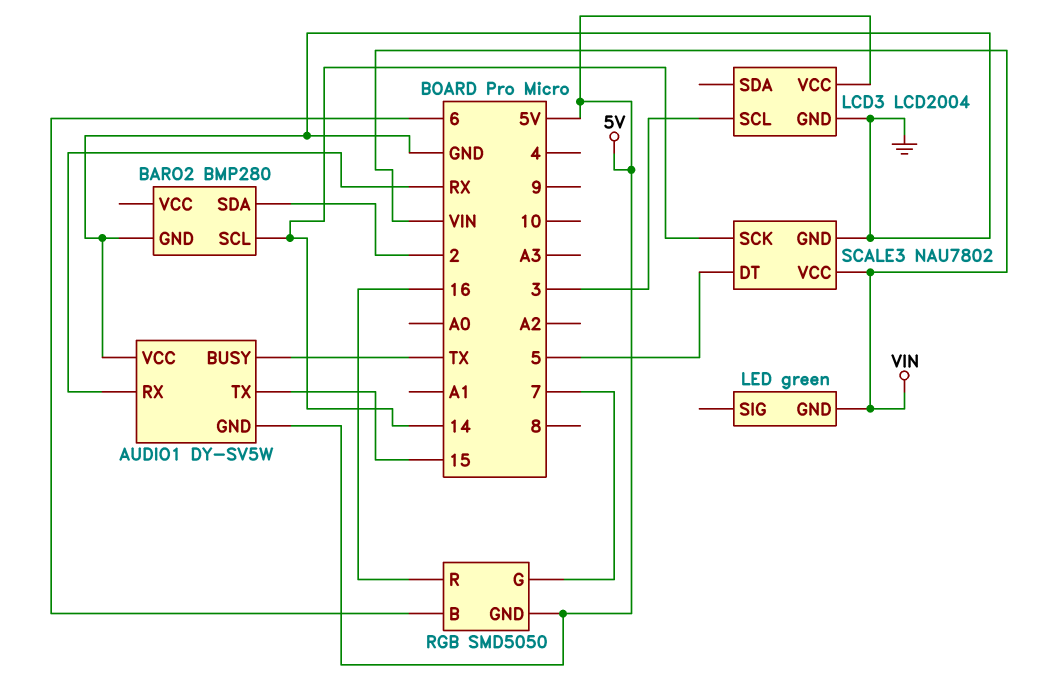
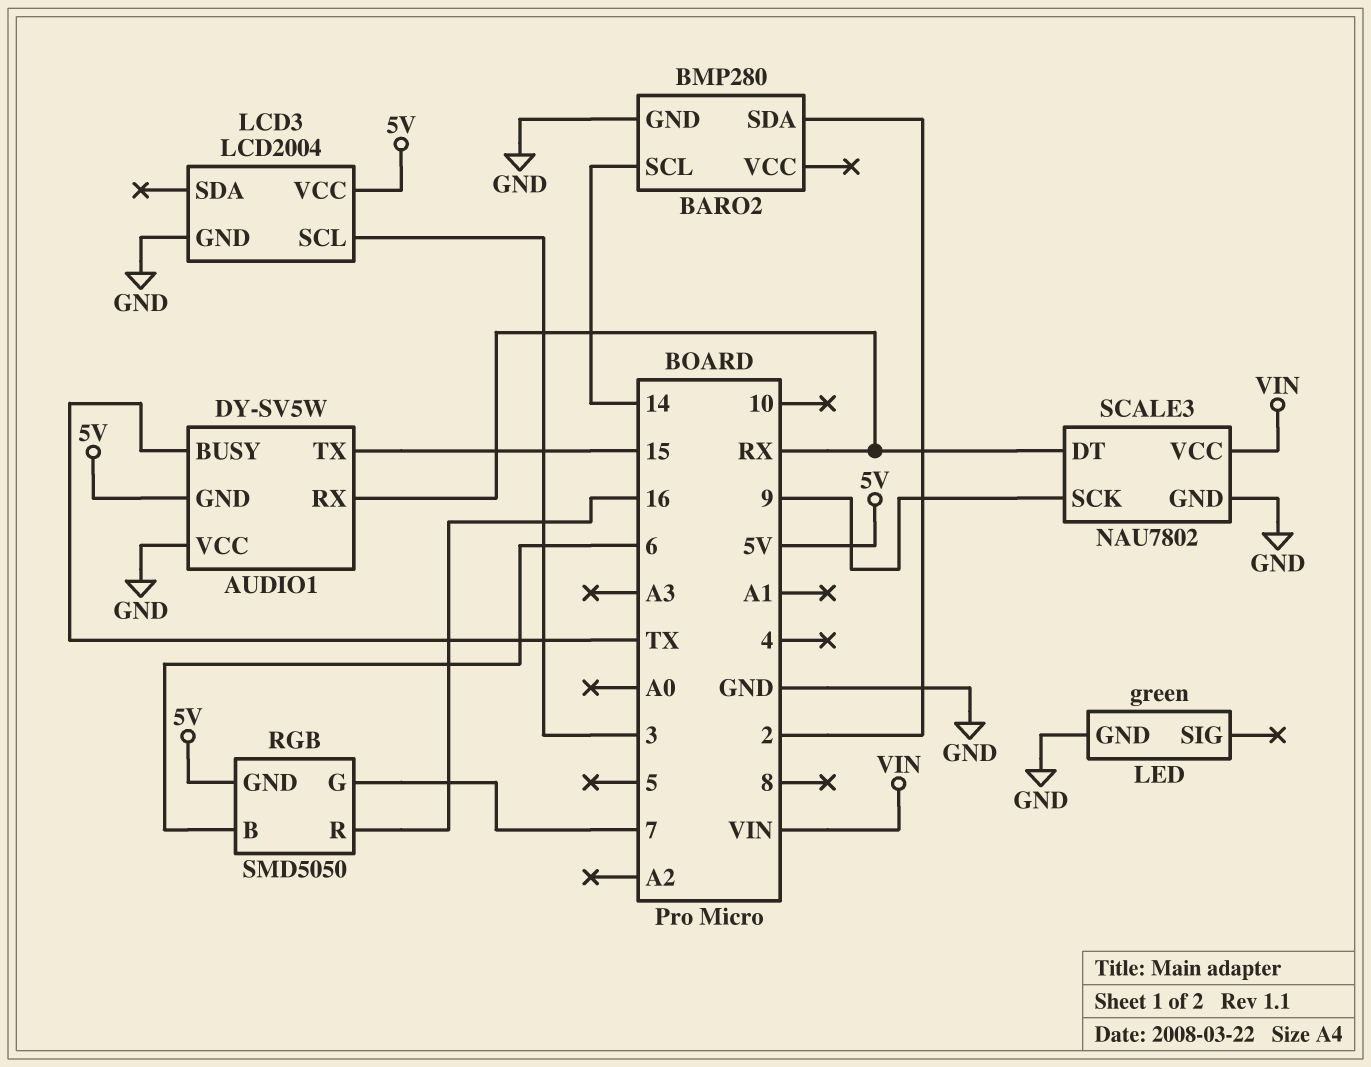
LED pin GND: VIN -> GND
SCALE3 pin DT: 5 -> RX
SCALE3 pin SCK: 14 -> 9

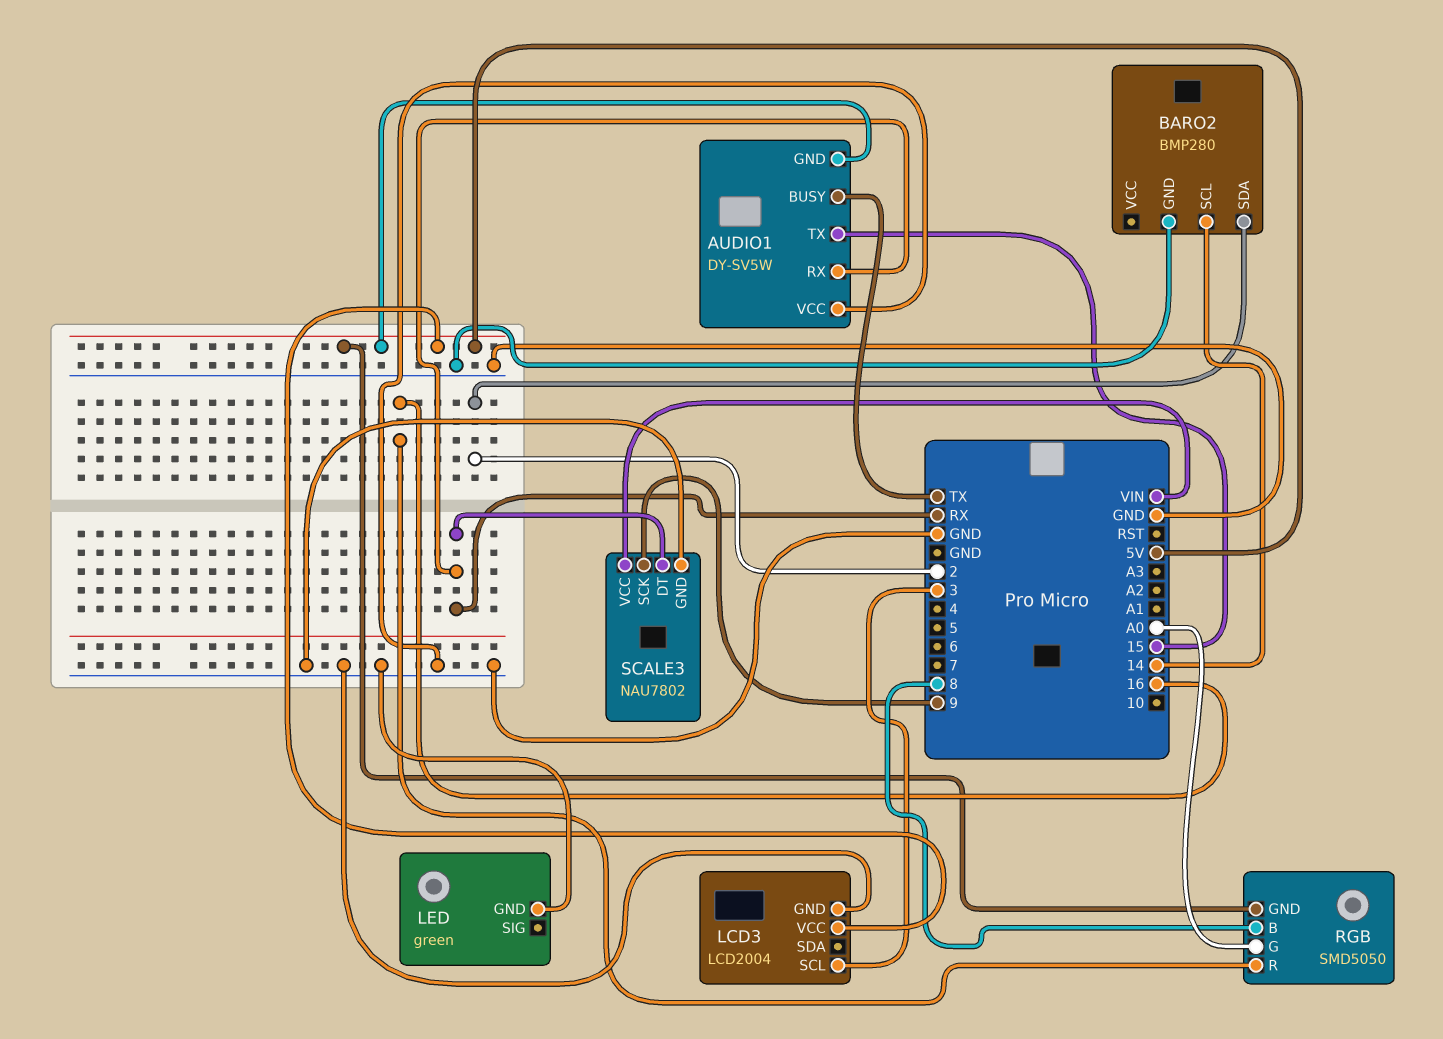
RGB pin B: 6 -> 8
RGB pin G: 7 -> A0

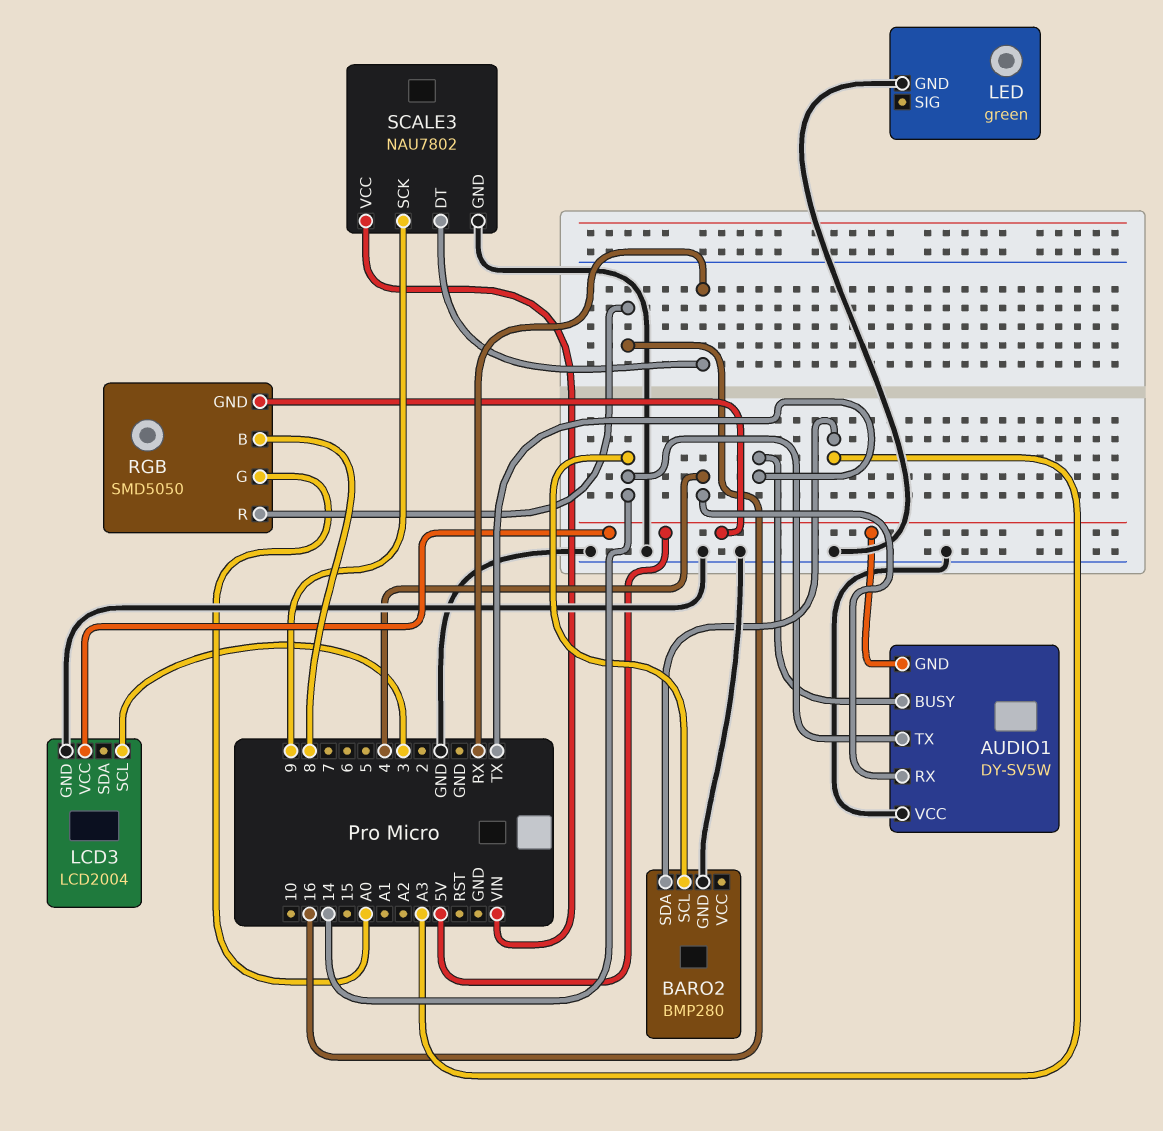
AUDIO1 pin RX: RX -> 4
AUDIO1 pin TX: 15 -> 14
BARO2 pin SDA: 2 -> A3

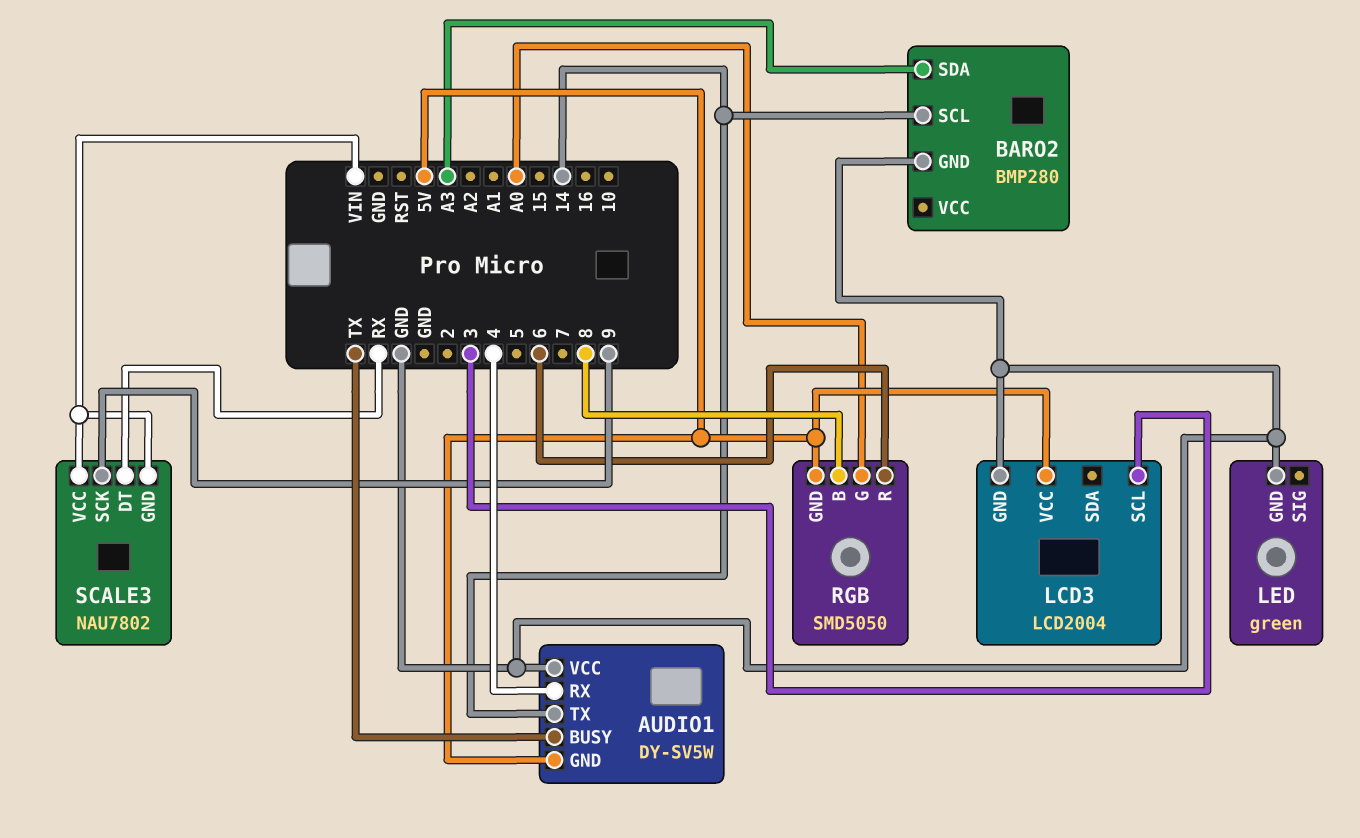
RGB pin R: 16 -> 6
SCALE3 pin GND: GND -> VIN

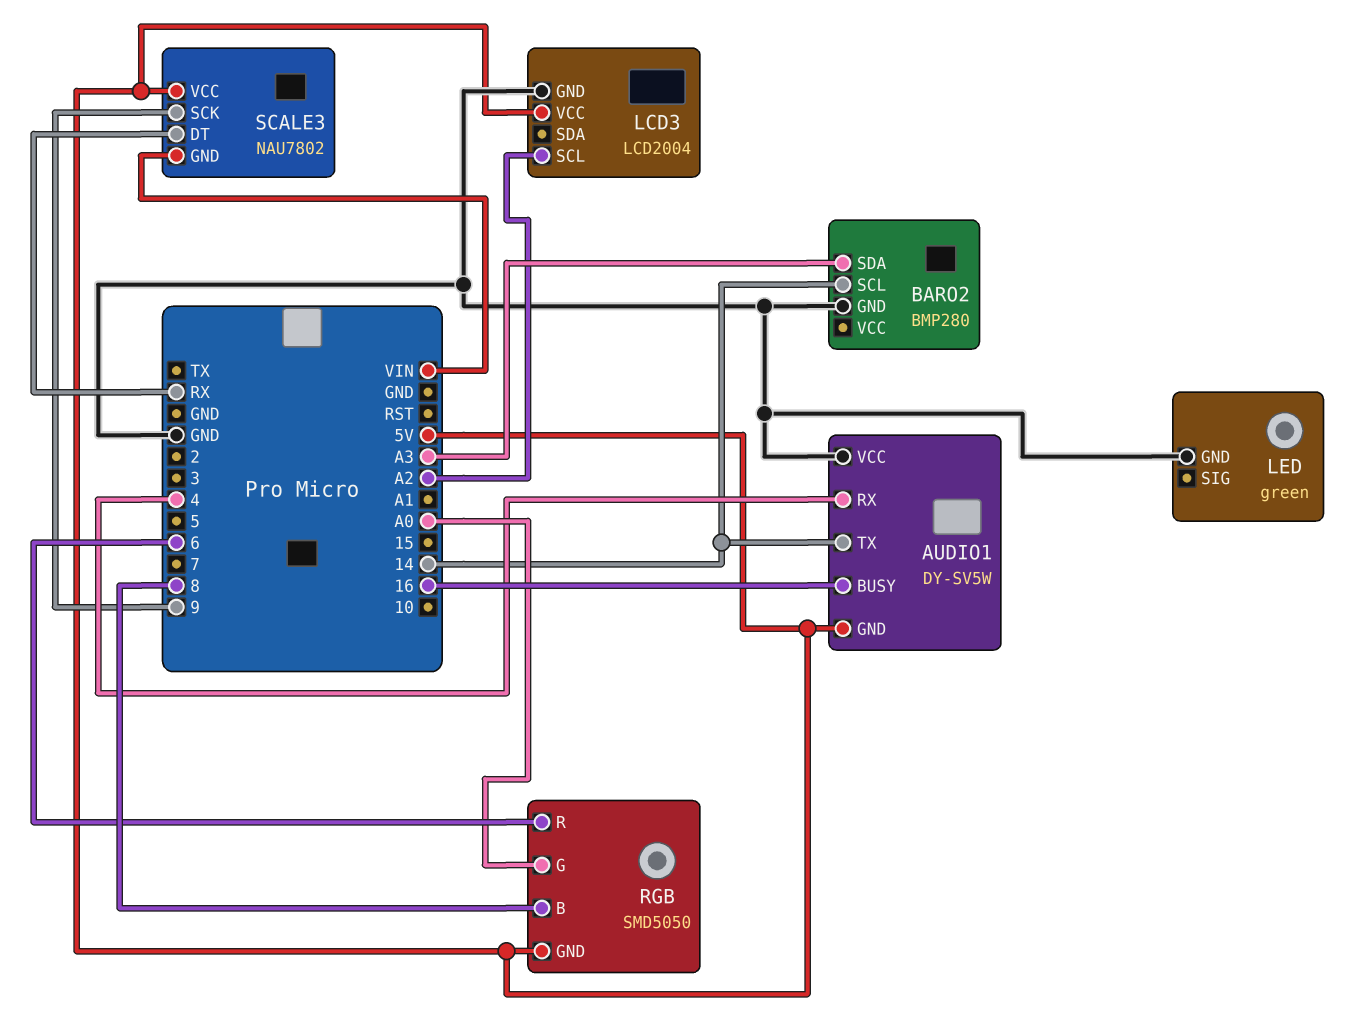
AUDIO1 pin BUSY: TX -> 16
LCD3 pin SCL: 3 -> A2
SCALE3 pin VCC: VIN -> 5V

